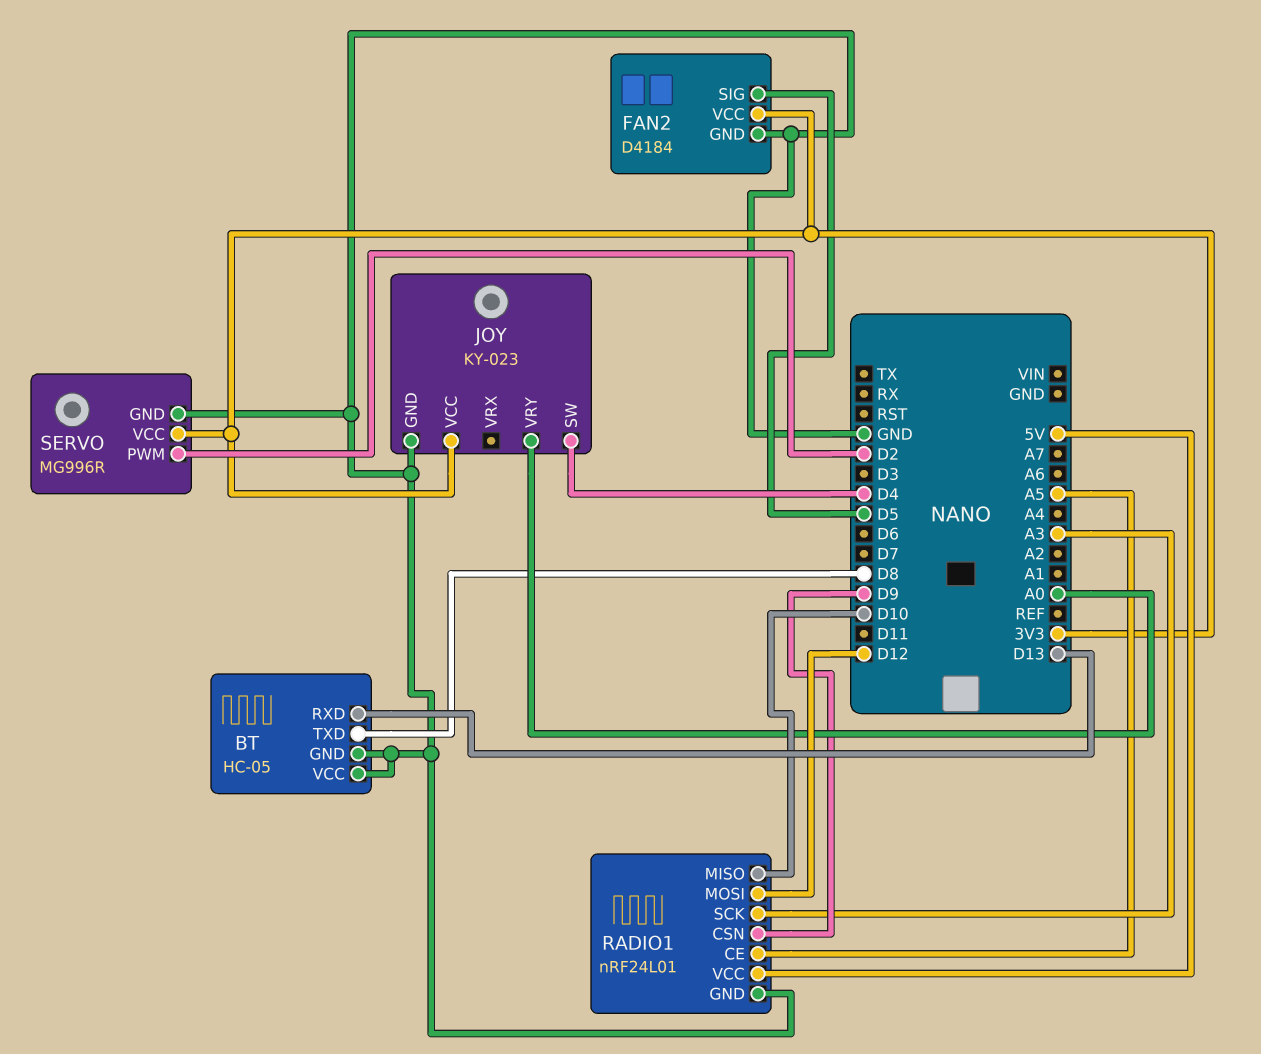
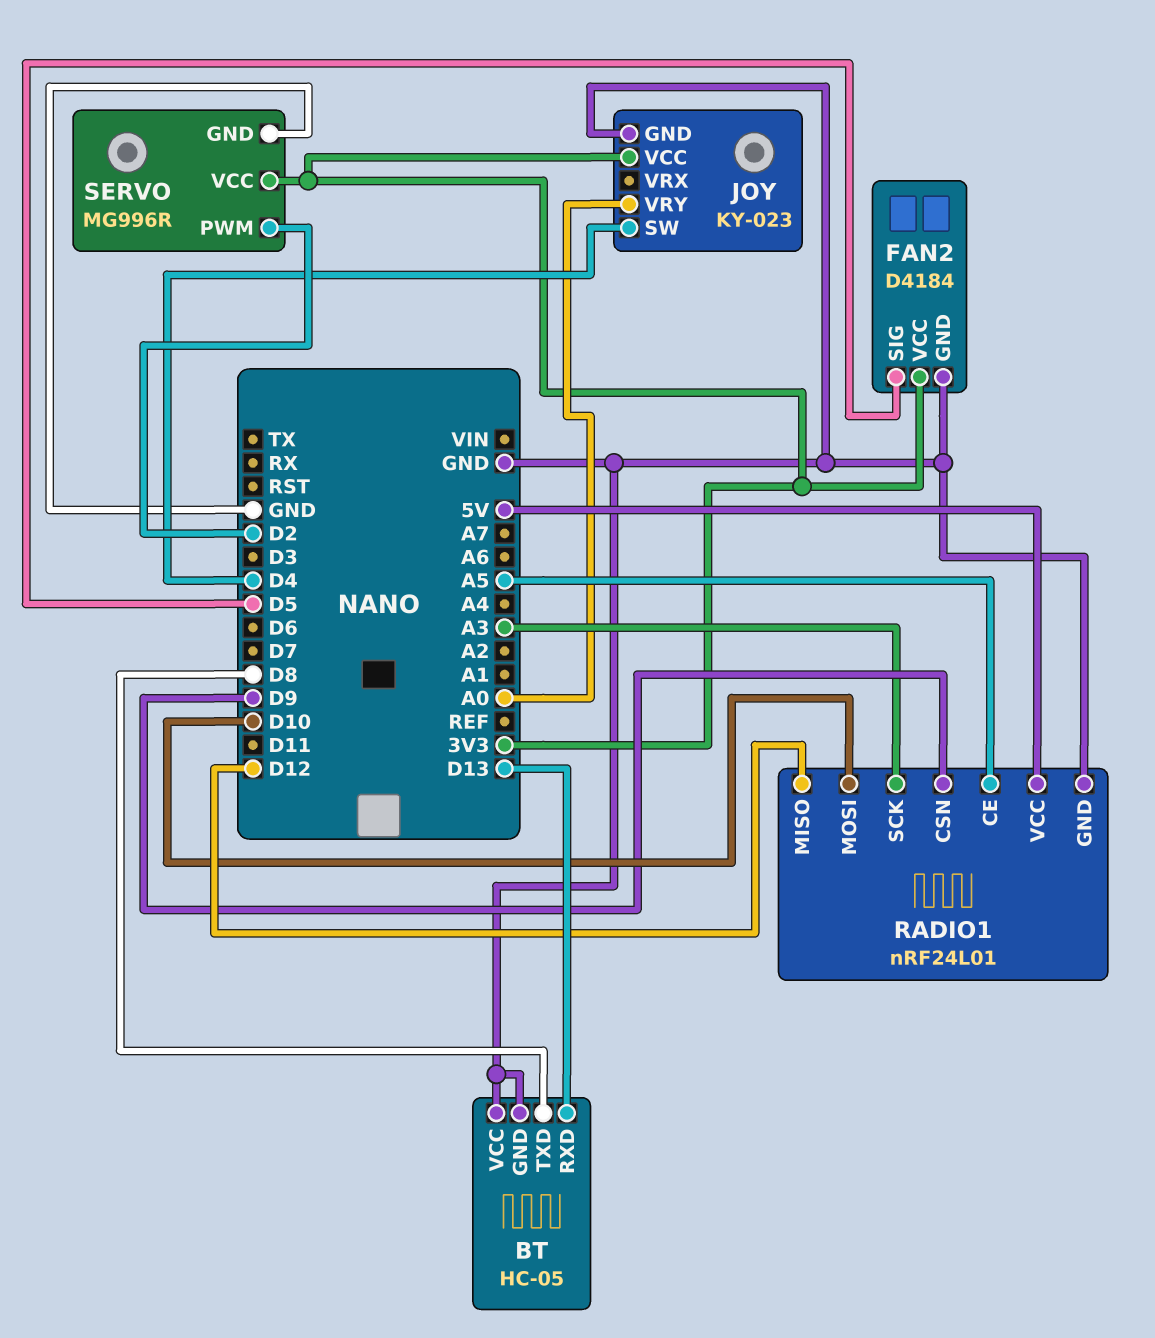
RADIO1 pin MISO: D10 -> D12
RADIO1 pin MOSI: D12 -> D10

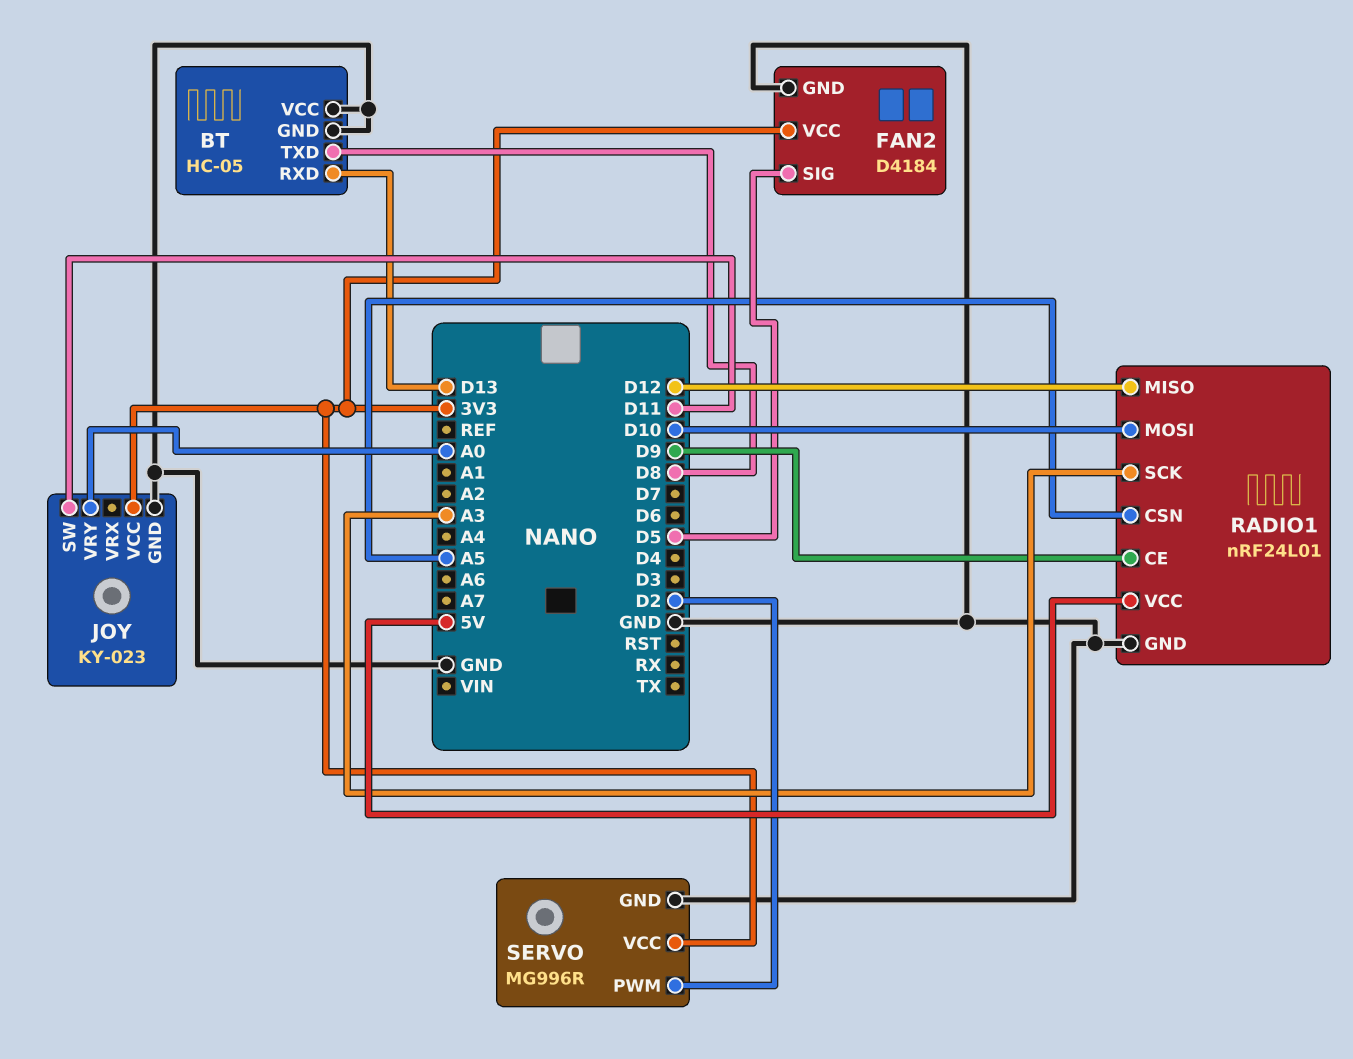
JOY pin SW: D4 -> D11
RADIO1 pin CE: A5 -> D9
RADIO1 pin CSN: D9 -> A5

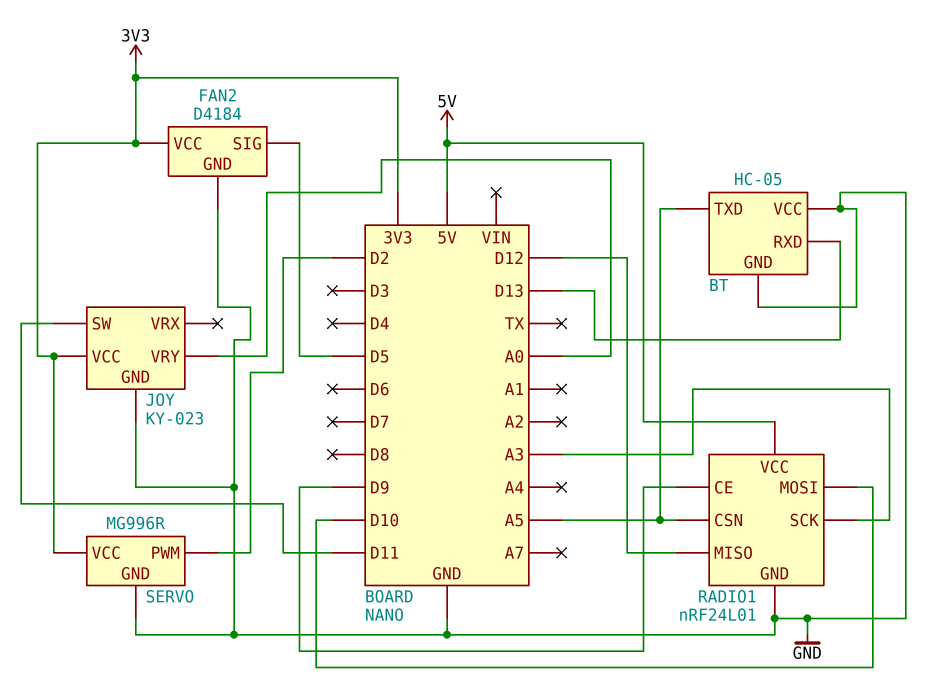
BT pin TXD: D8 -> A5

